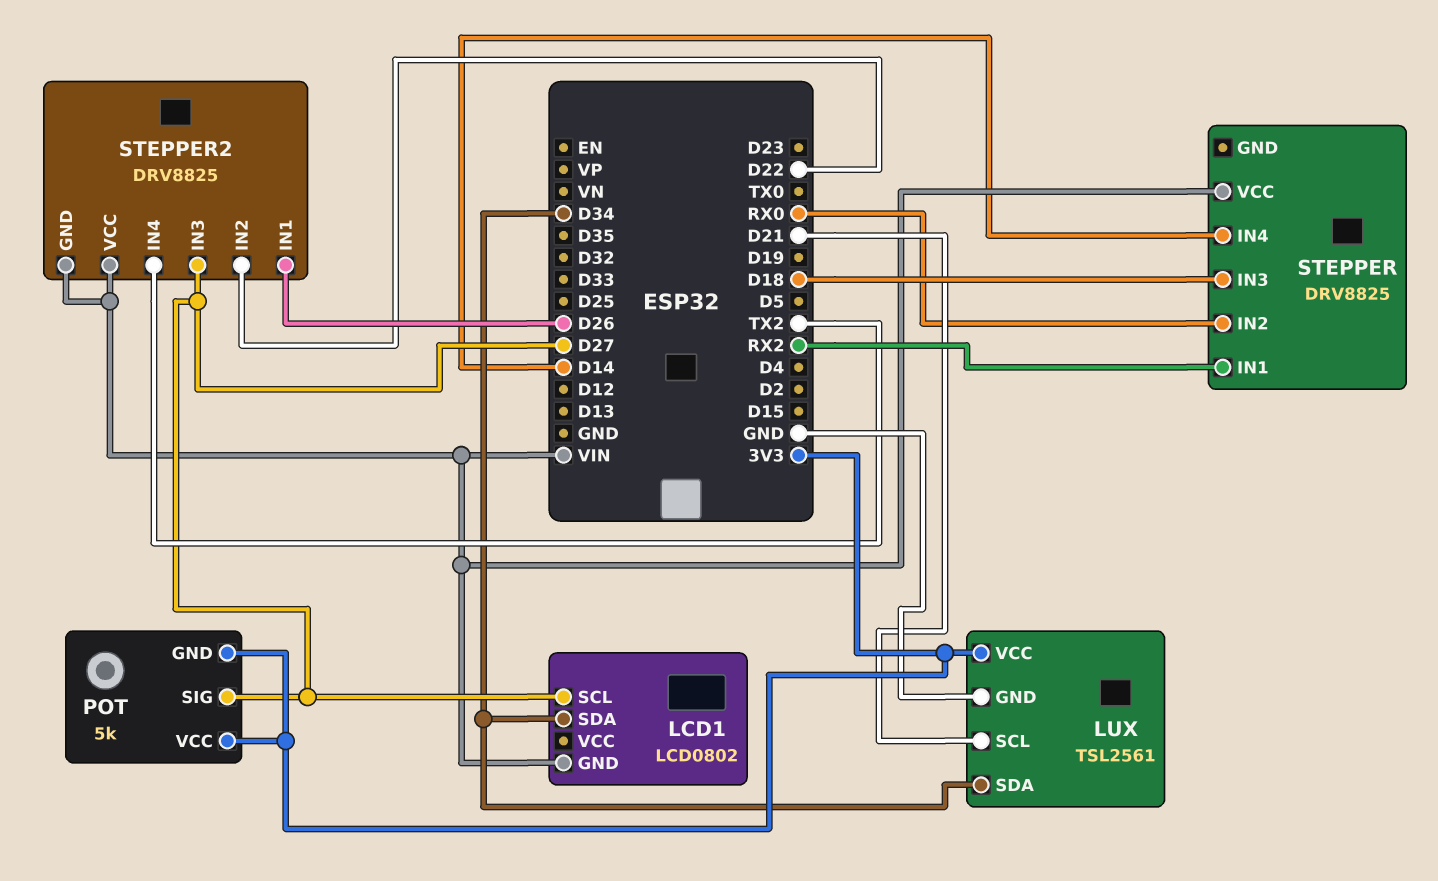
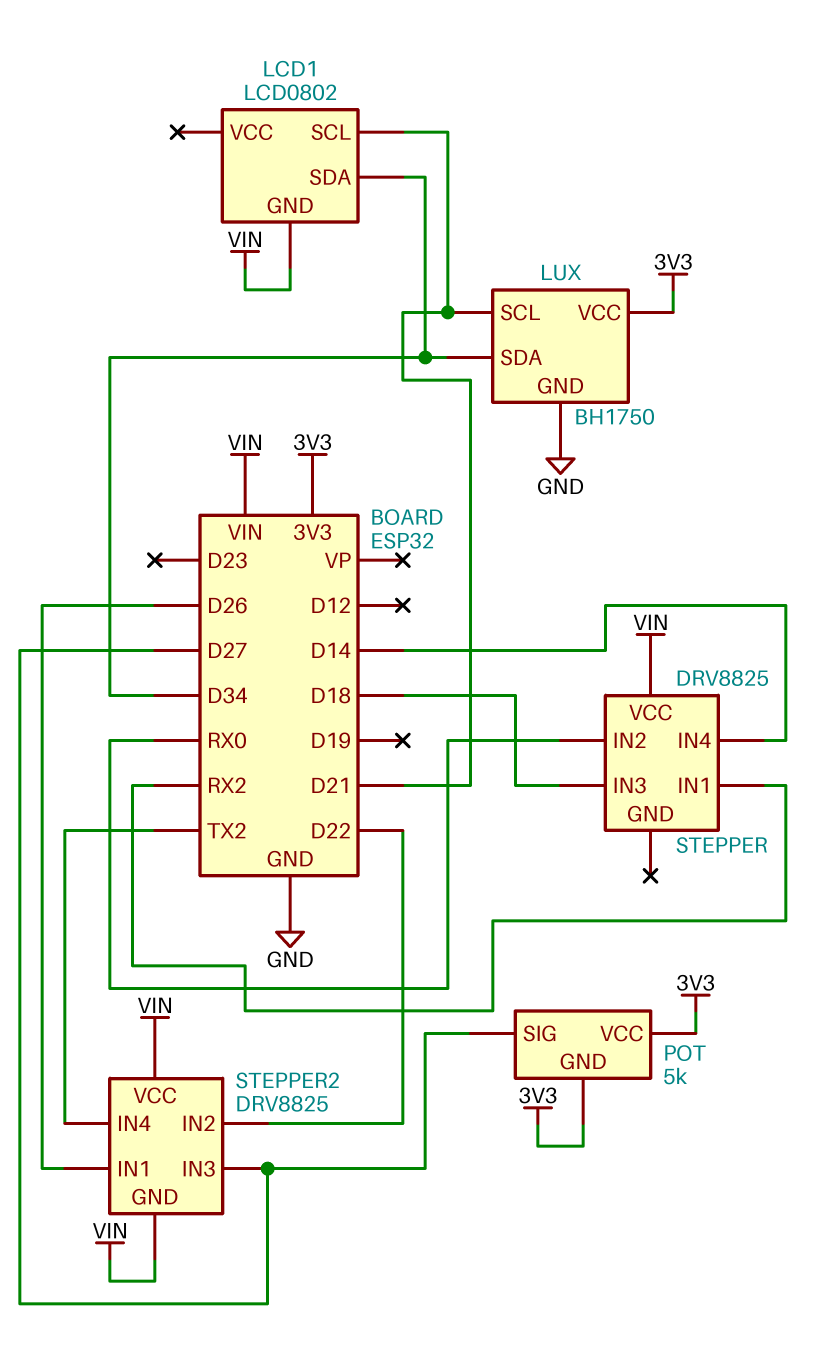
LCD1 pin SCL: D27 -> D21
LUX: TSL2561 -> BH1750

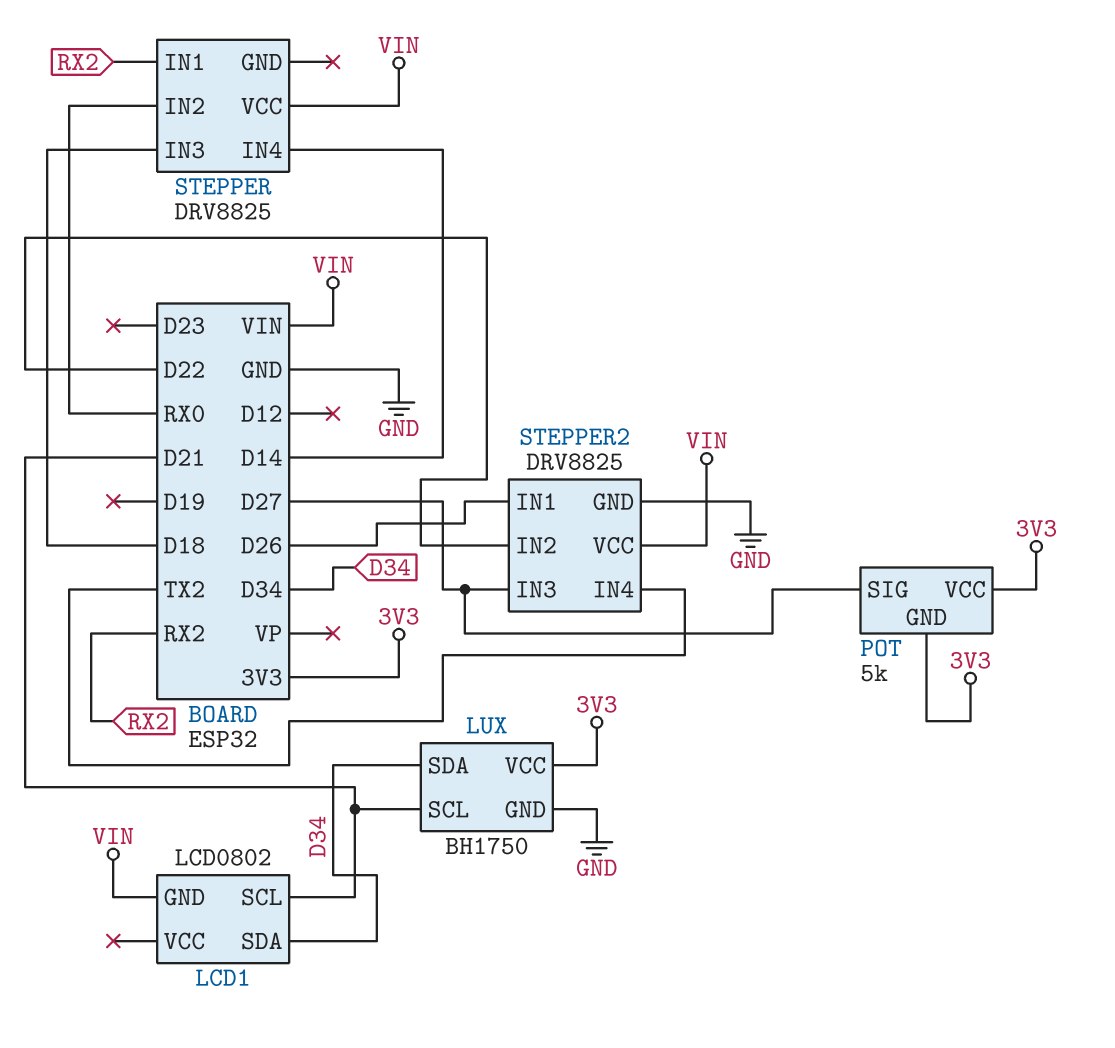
STEPPER2 pin GND: VIN -> GND

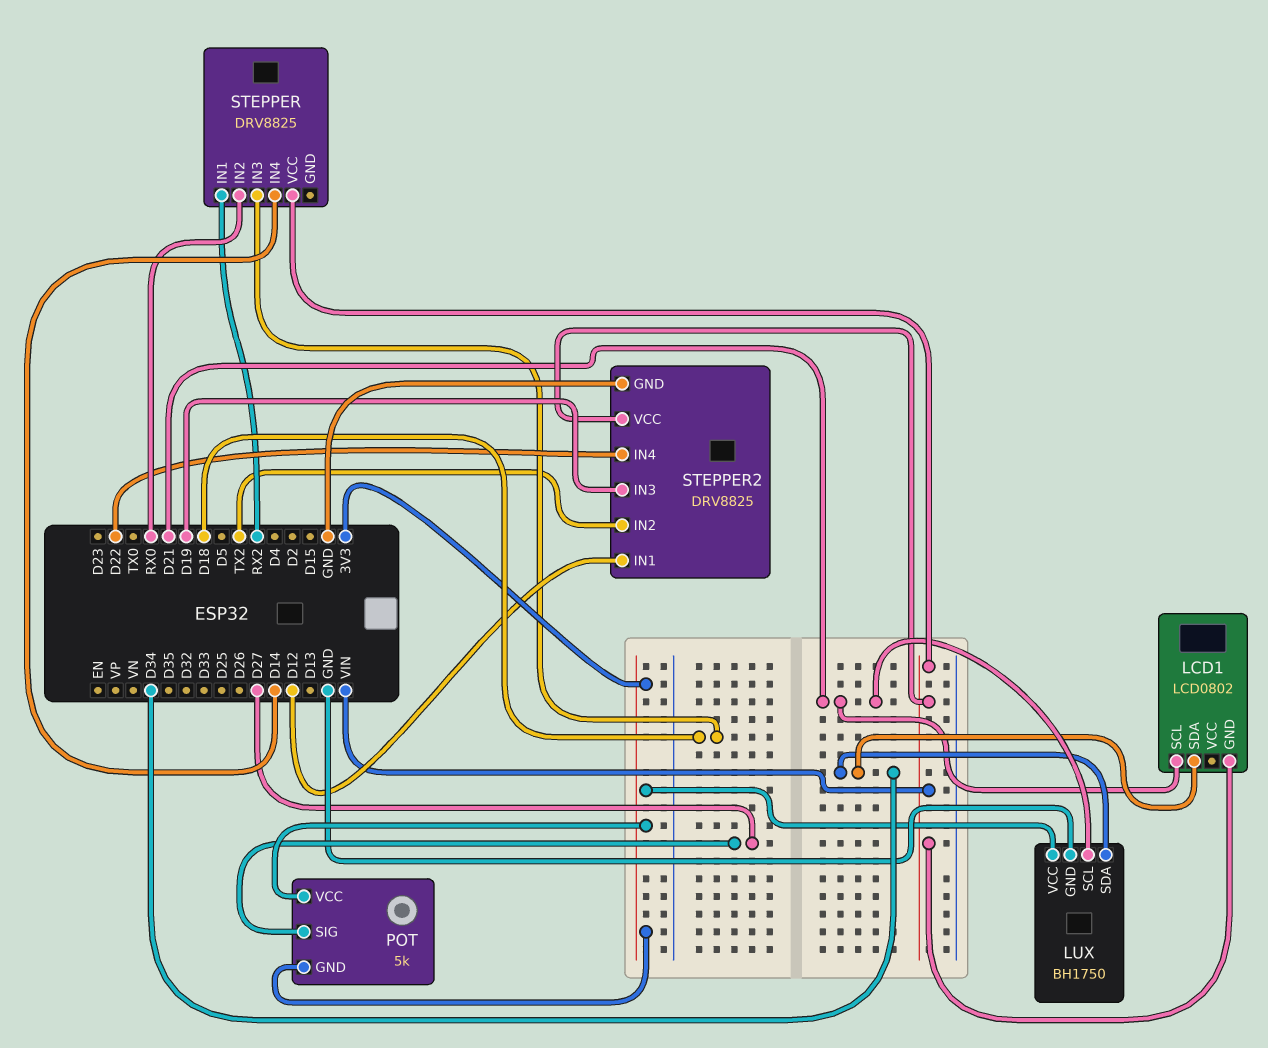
STEPPER2 pin IN1: D26 -> D12
STEPPER2 pin IN2: D22 -> TX2
STEPPER2 pin IN3: D27 -> D19
STEPPER2 pin IN4: TX2 -> D22

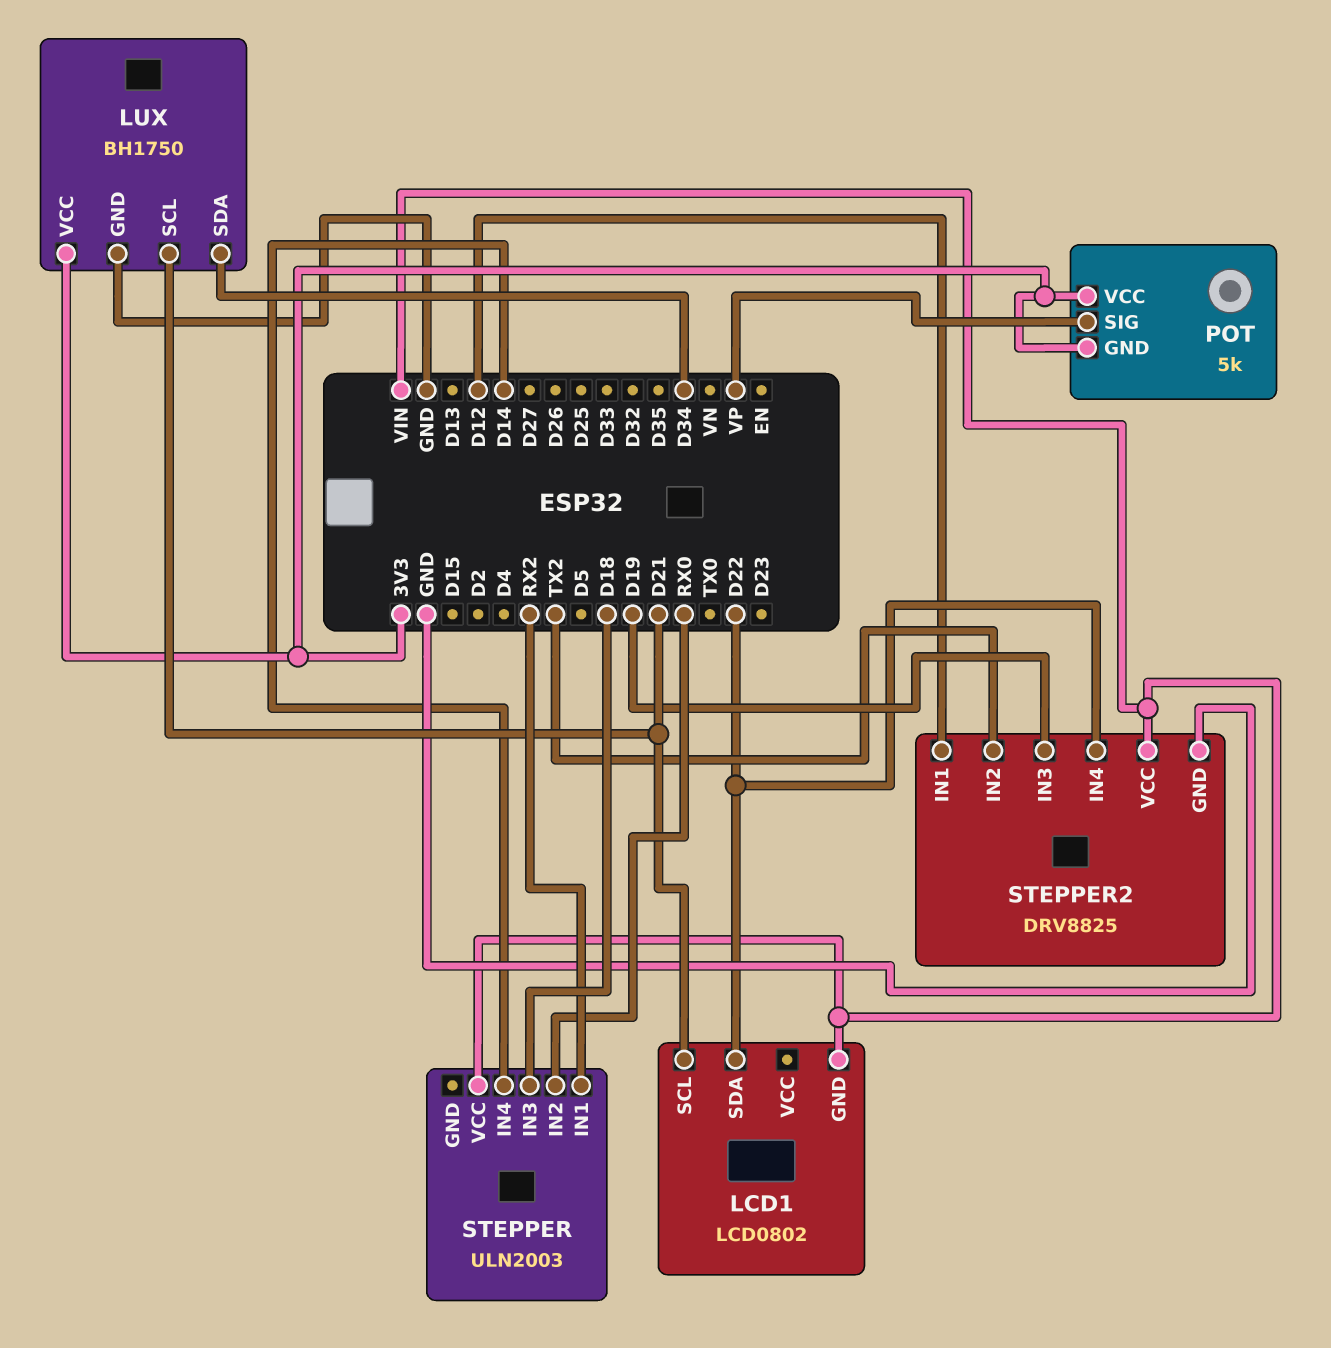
LCD1 pin SDA: D34 -> D22
POT pin SIG: D27 -> VP
STEPPER: DRV8825 -> ULN2003

